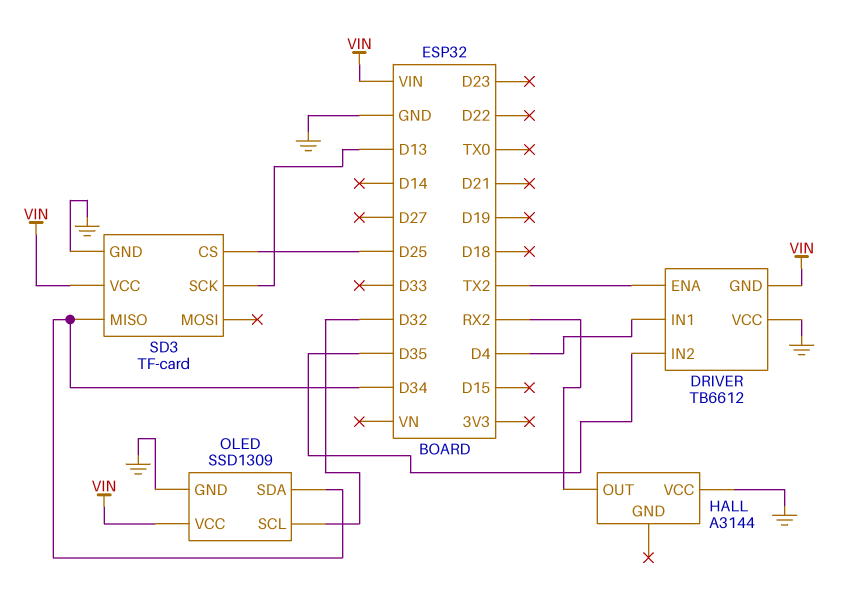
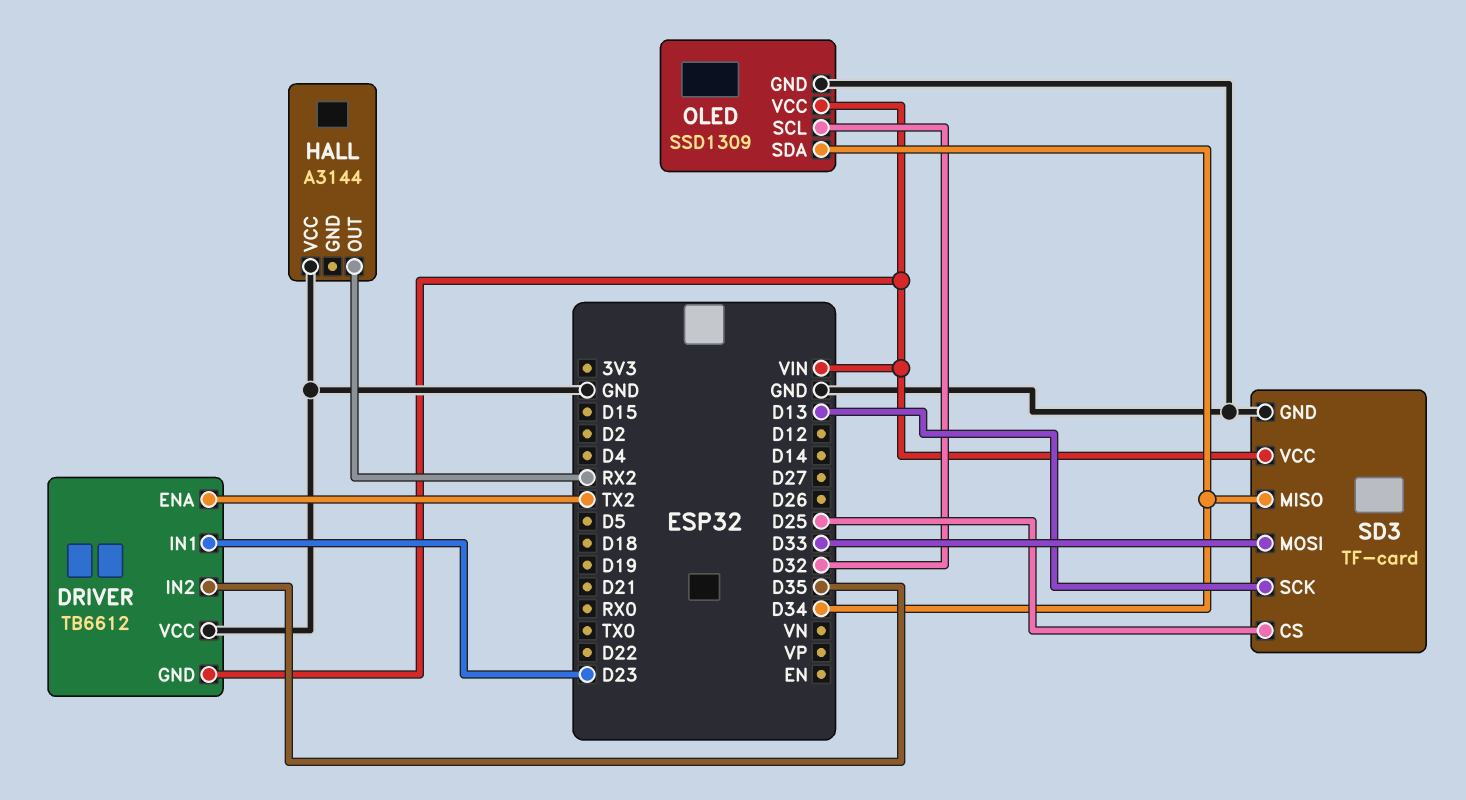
DRIVER pin IN1: D4 -> D23
SD3 pin MOSI: none -> D33

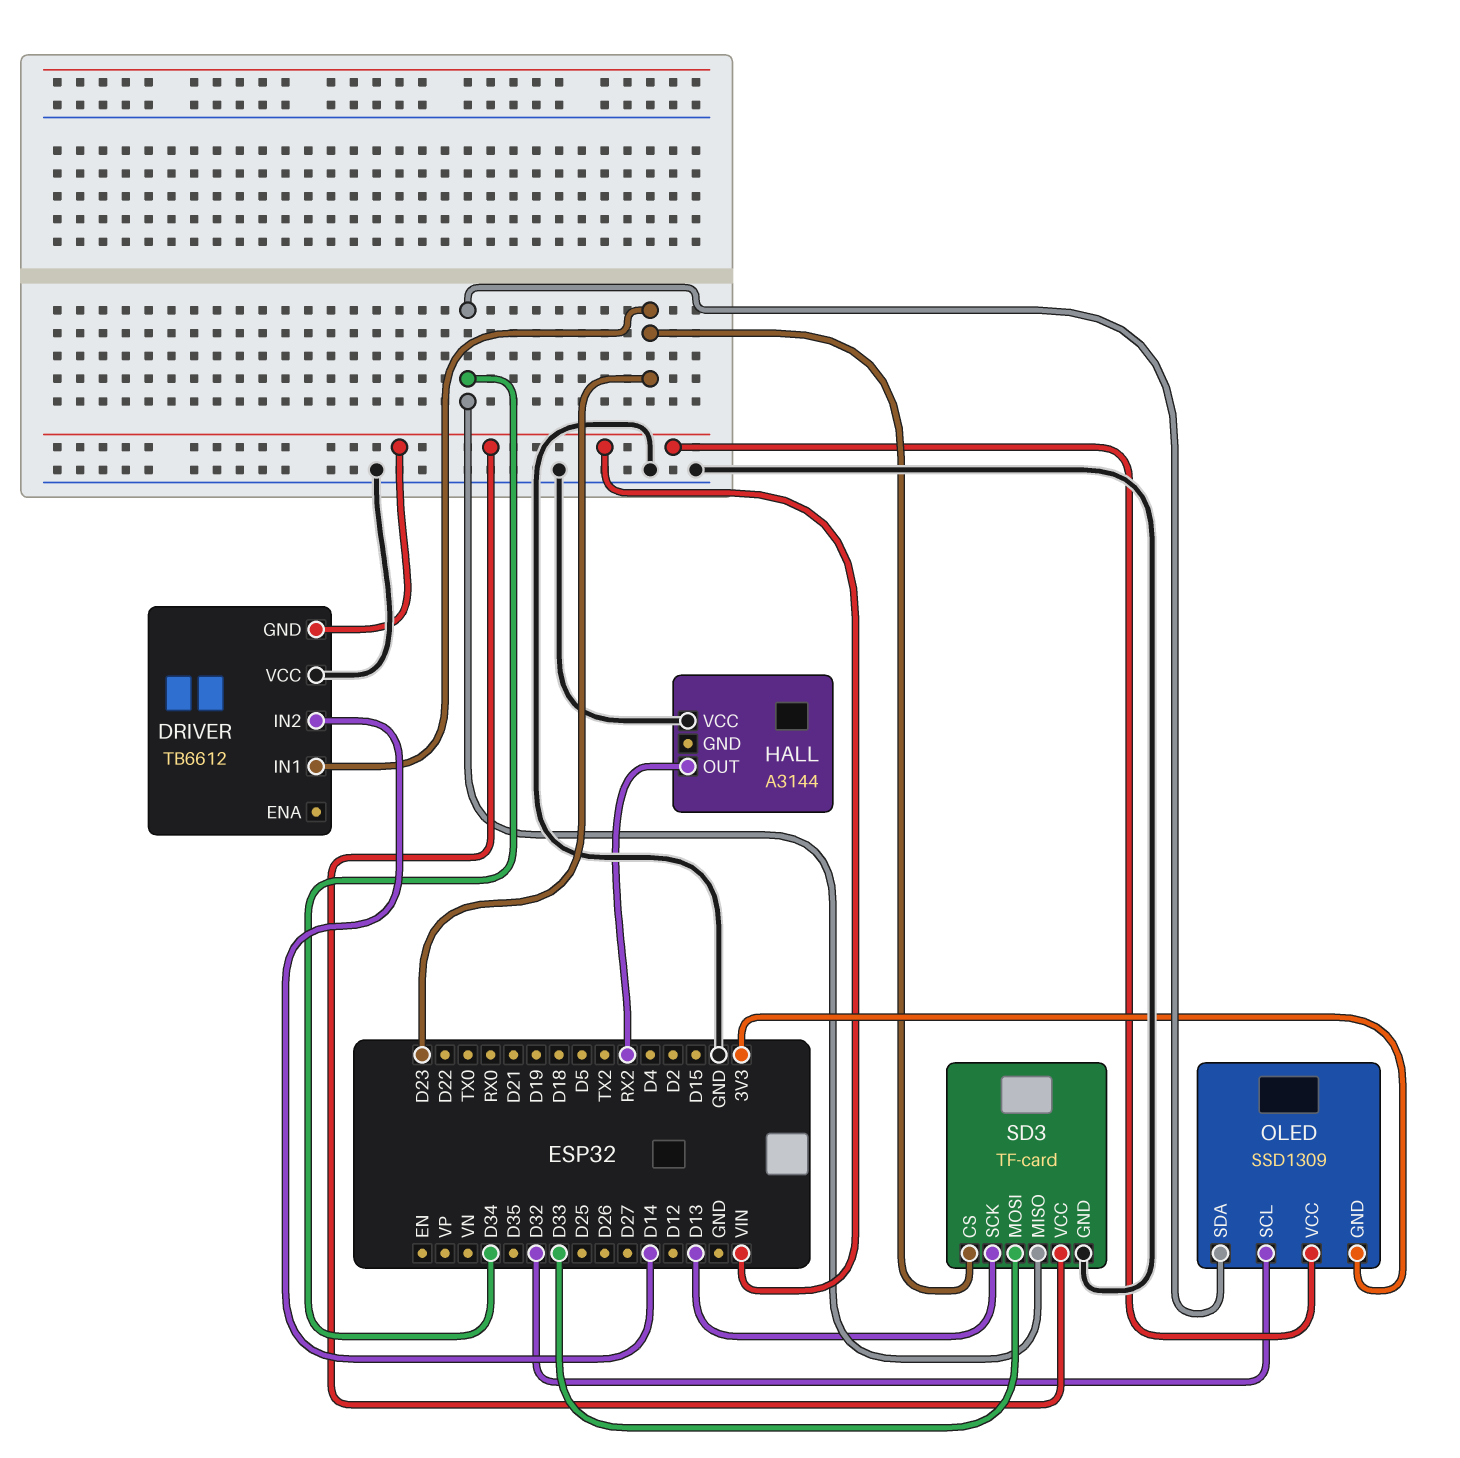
DRIVER pin ENA: TX2 -> none
DRIVER pin IN2: D35 -> D14
OLED pin GND: GND -> 3V3
SD3 pin CS: D25 -> D23

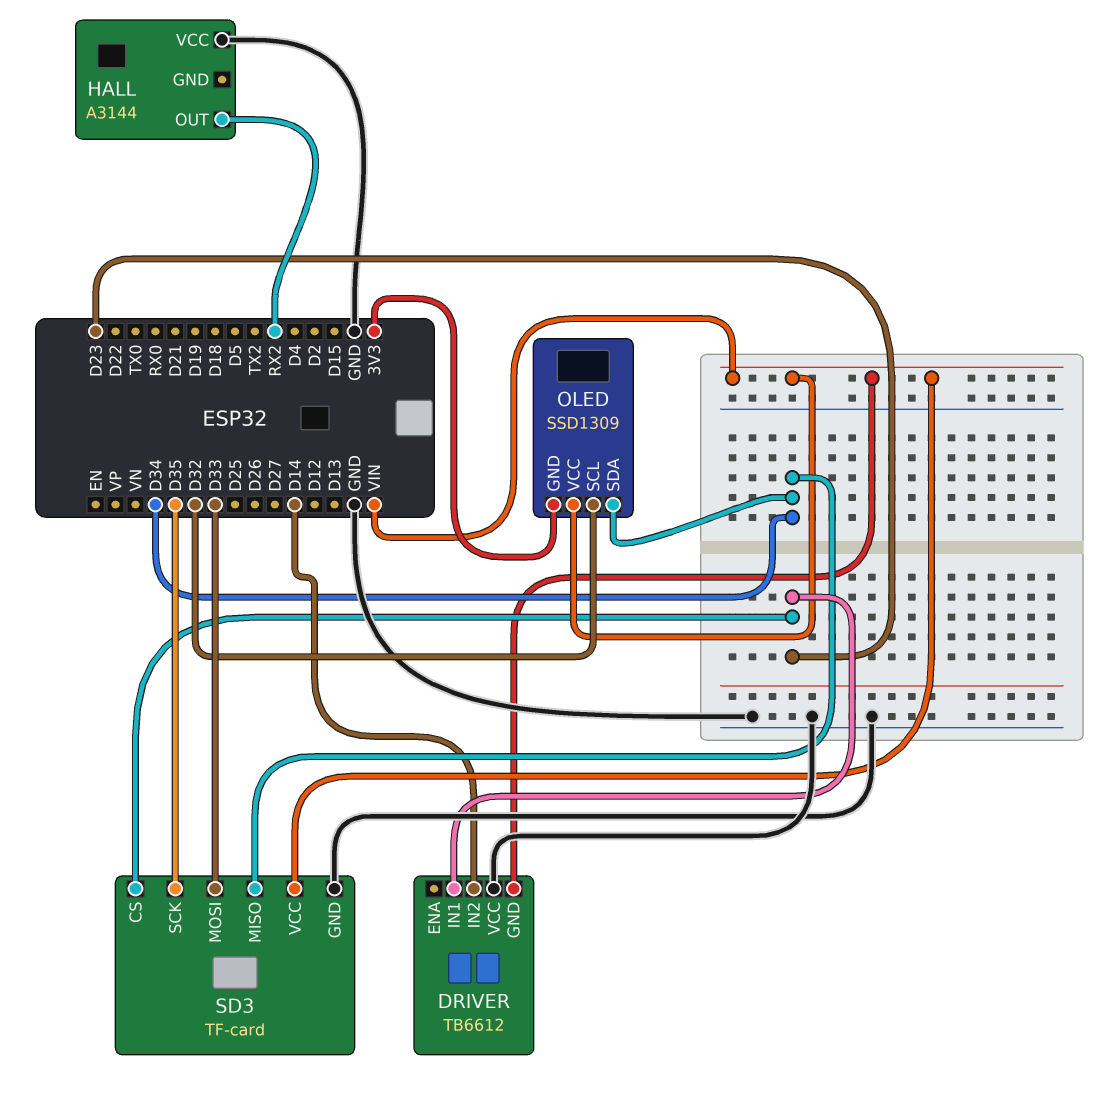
SD3 pin SCK: D13 -> D35

